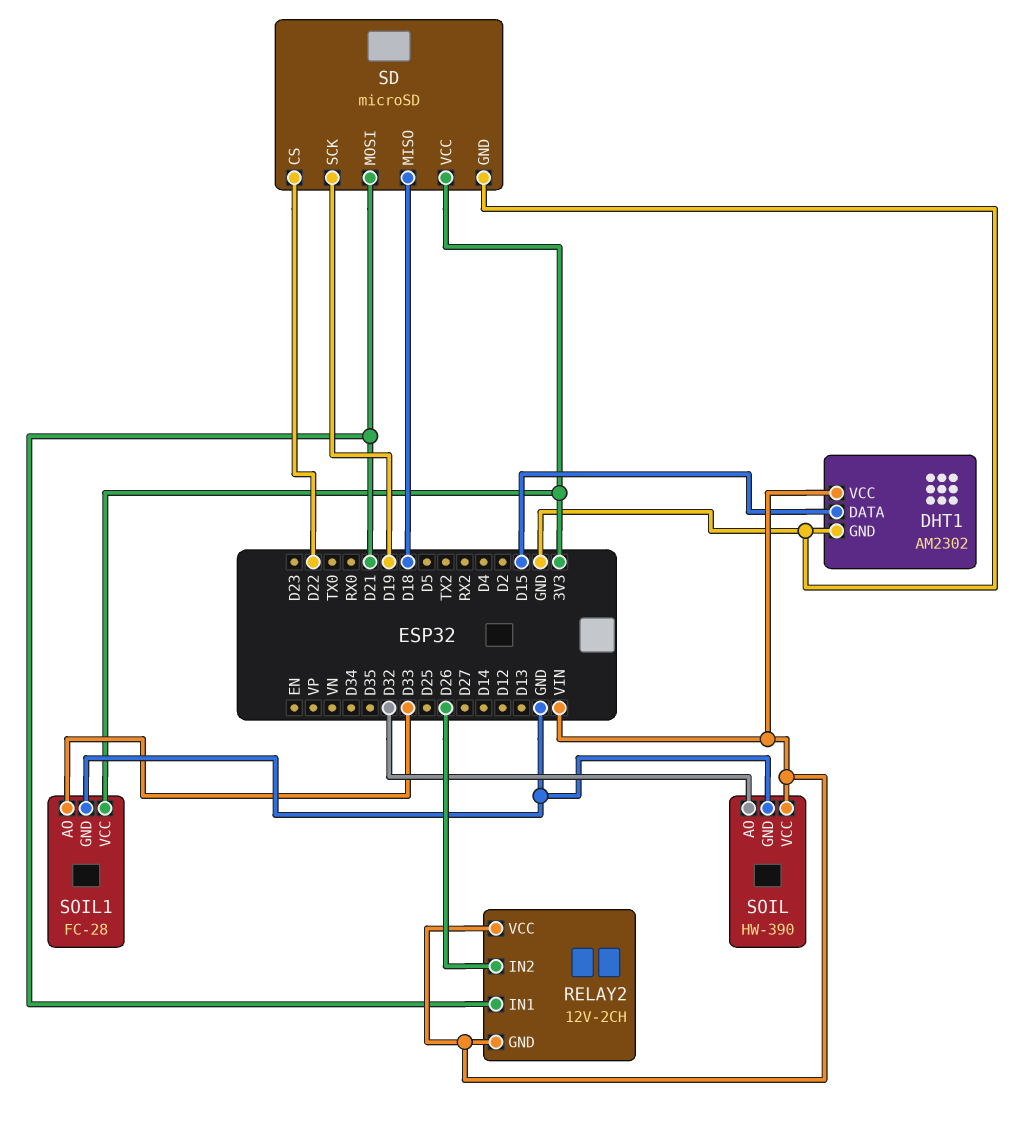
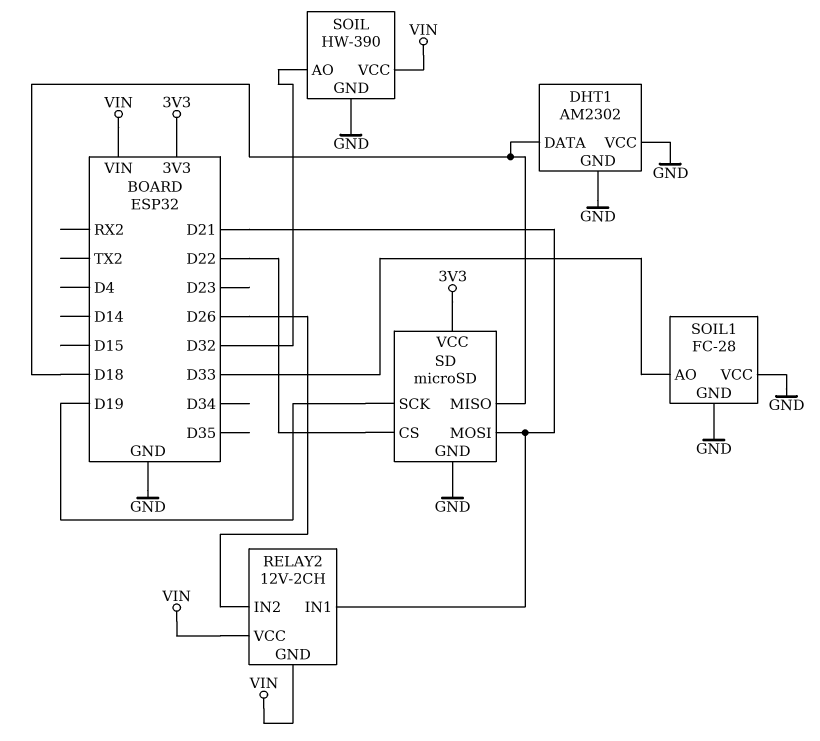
DHT1 pin DATA: D15 -> D18
DHT1 pin VCC: VIN -> GND
SOIL1 pin VCC: 3V3 -> GND

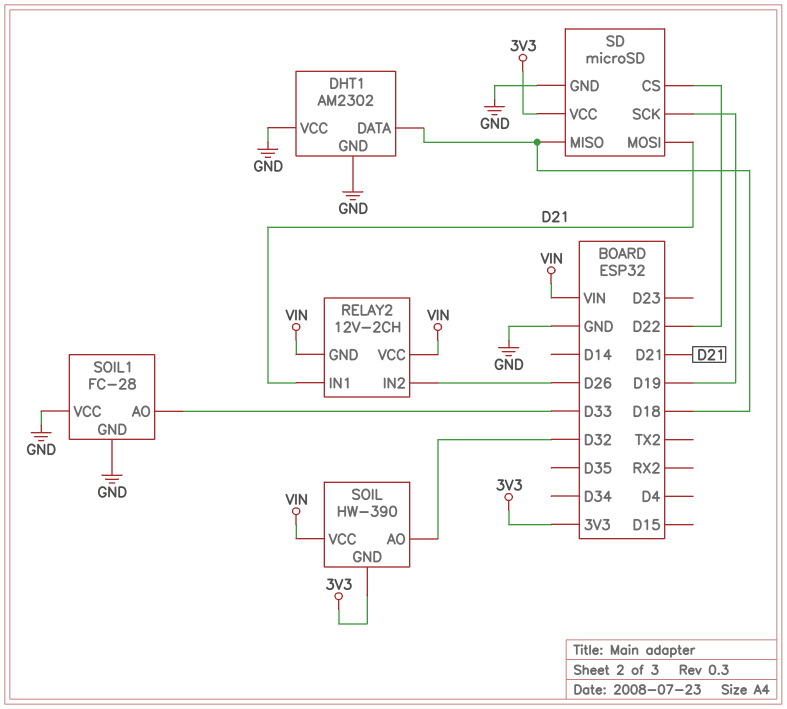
SOIL pin GND: GND -> 3V3

